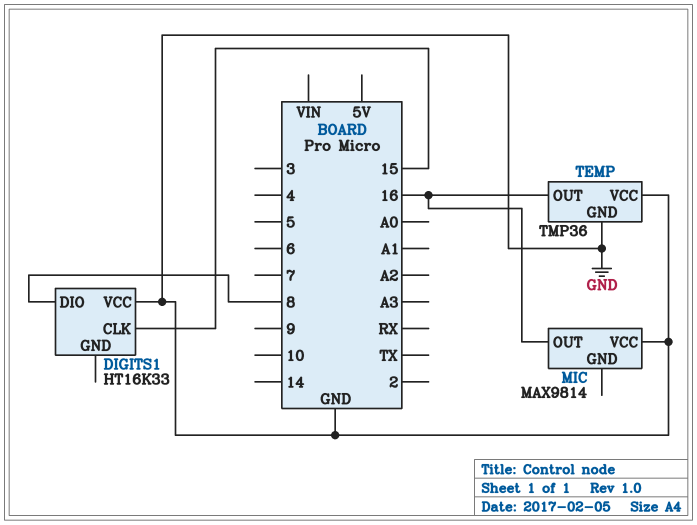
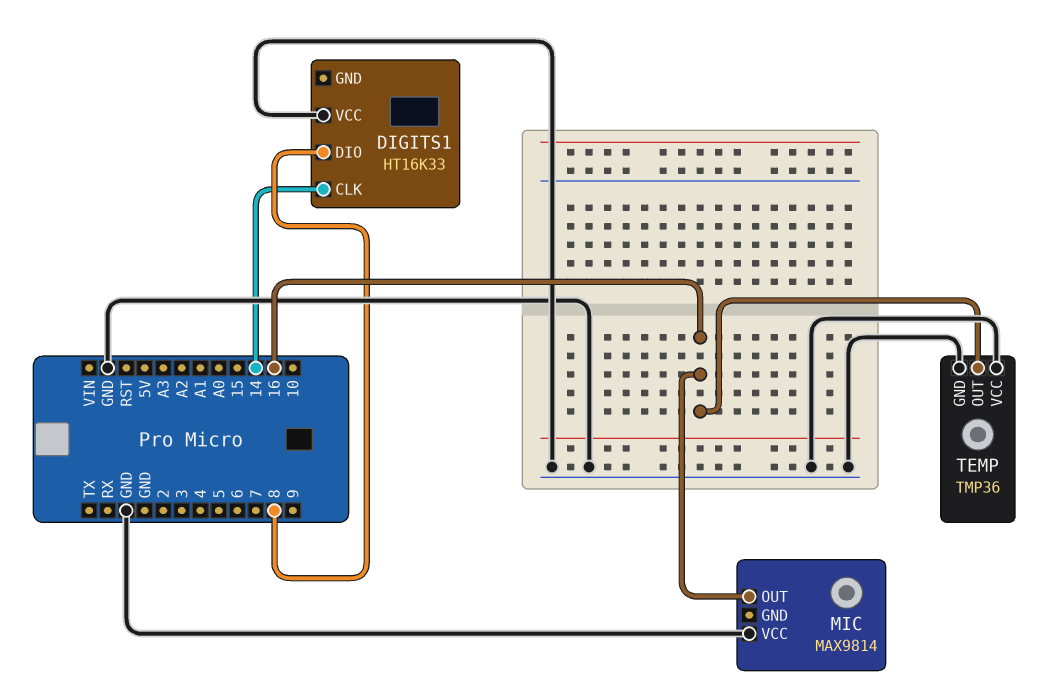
DIGITS1 pin CLK: 15 -> 14

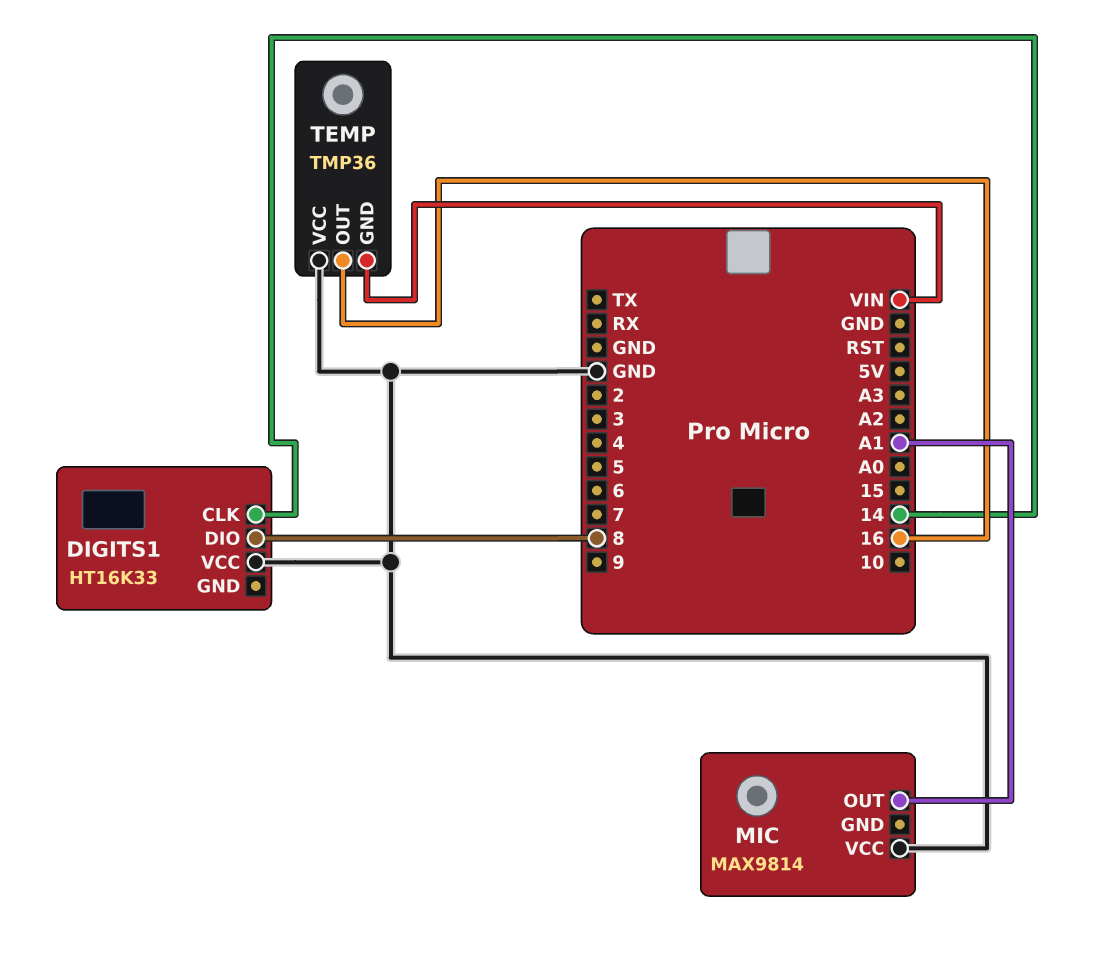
MIC pin OUT: 16 -> A1
TEMP pin GND: GND -> VIN

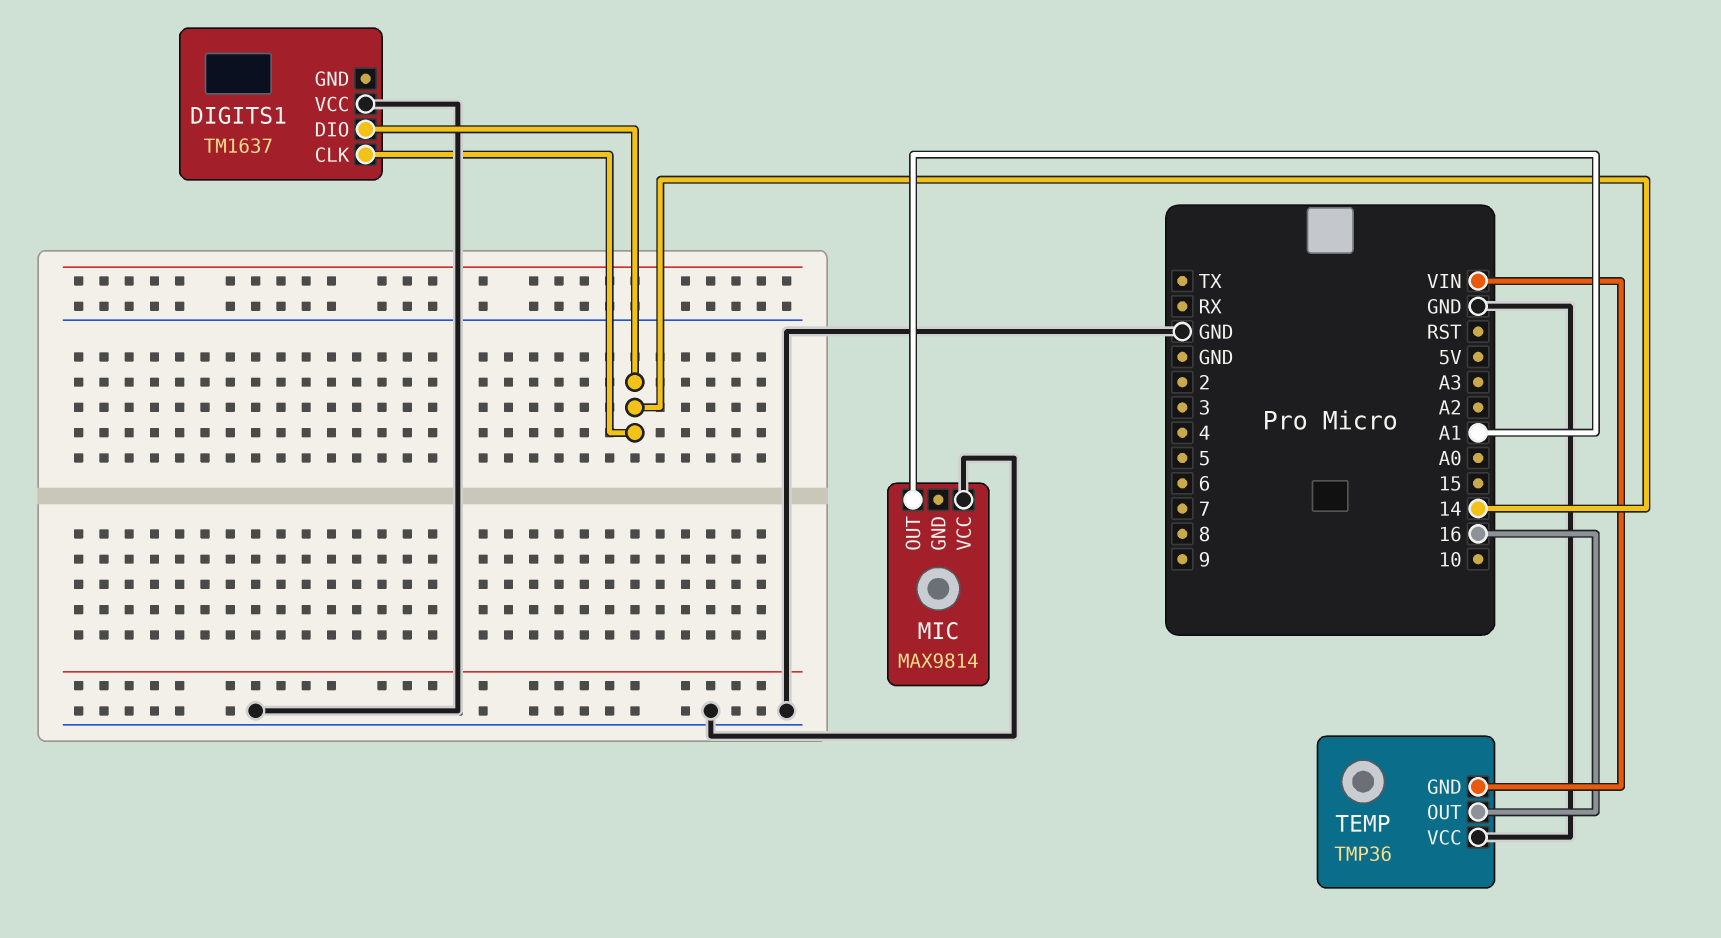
DIGITS1: HT16K33 -> TM1637
DIGITS1 pin DIO: 8 -> 14

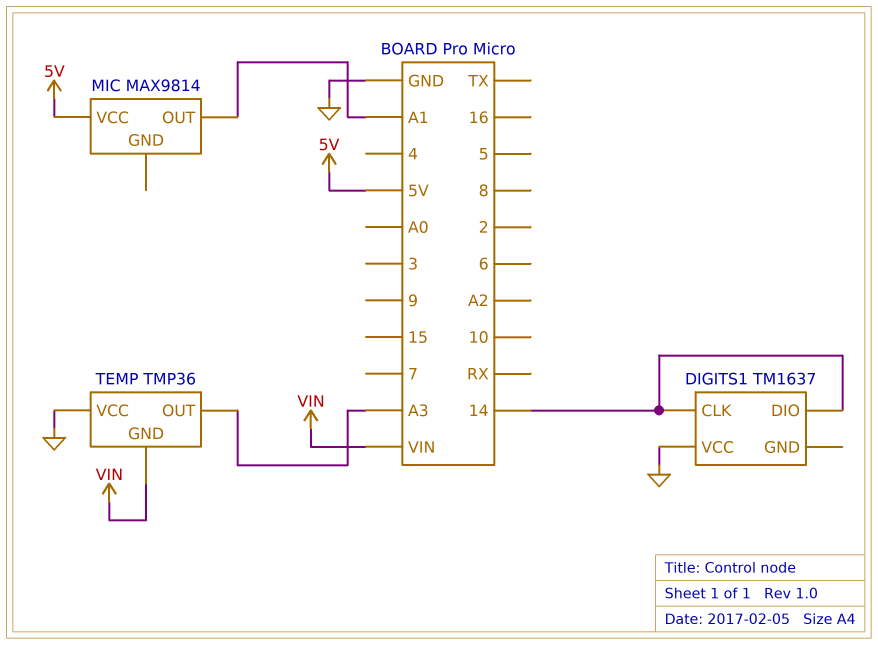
MIC pin VCC: GND -> 5V
TEMP pin OUT: 16 -> A3

